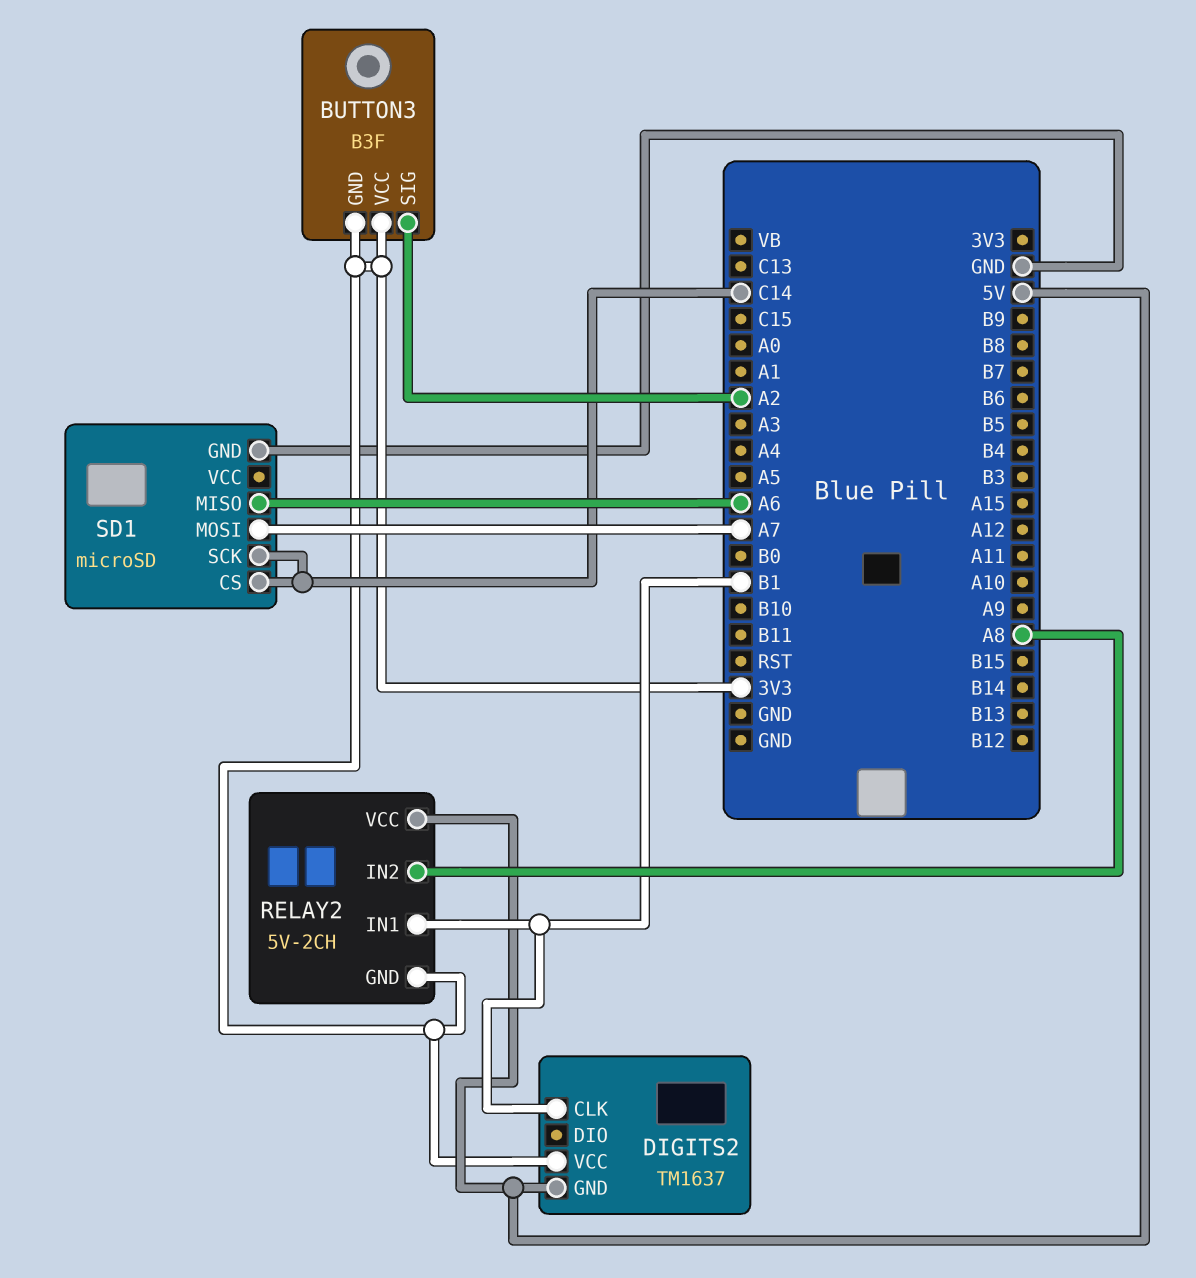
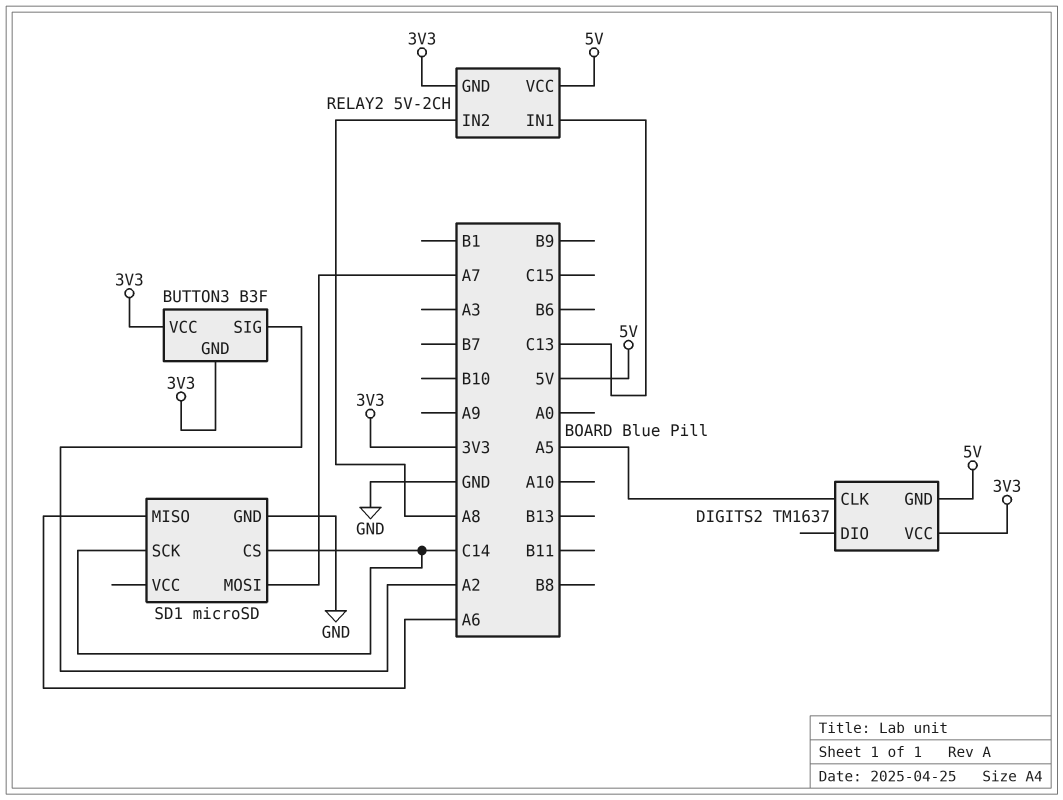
DIGITS2 pin CLK: B1 -> A5
RELAY2 pin IN1: B1 -> C13

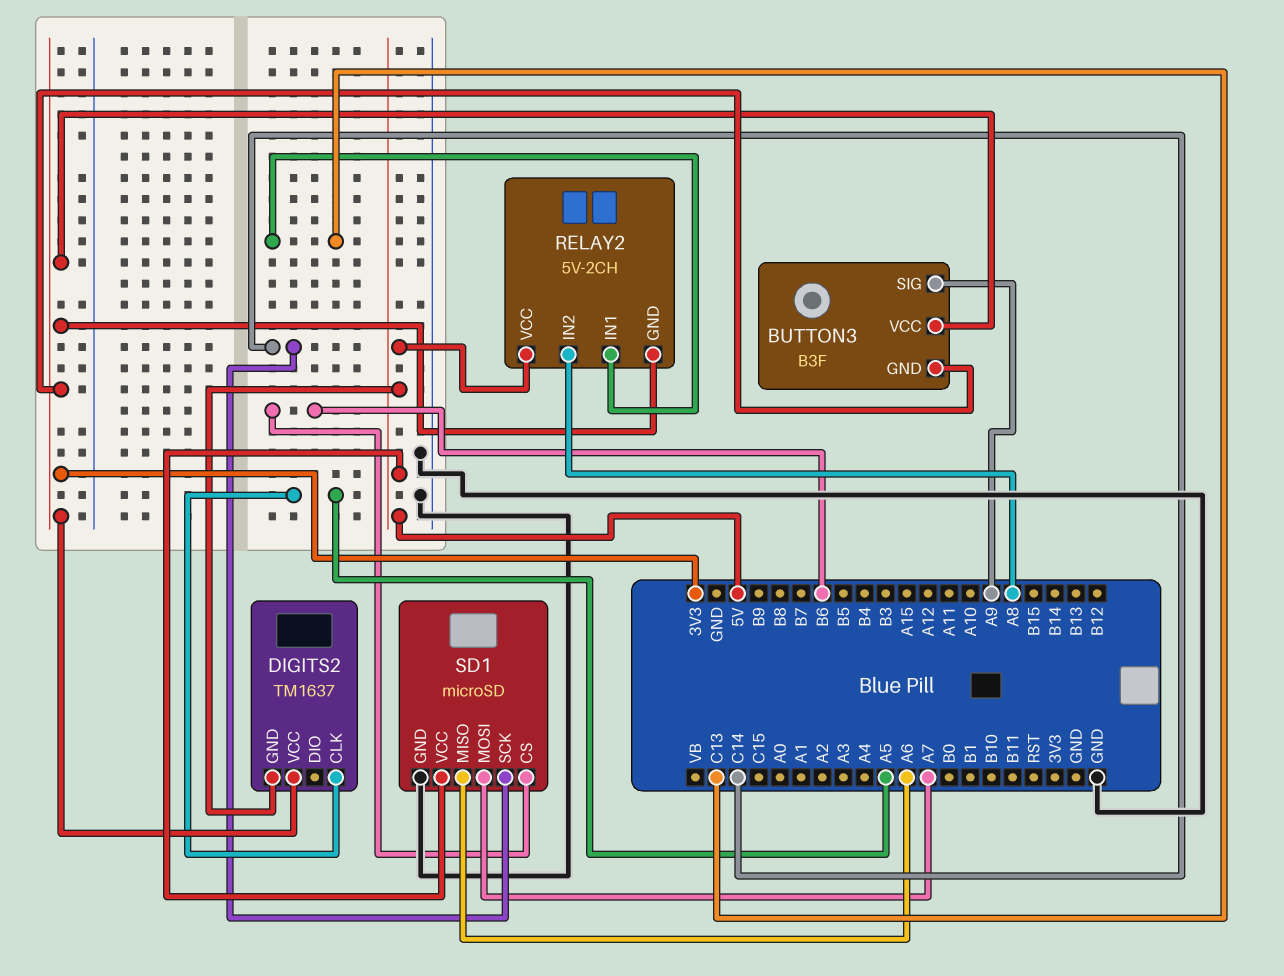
BUTTON3 pin SIG: A2 -> A9
SD1 pin CS: C14 -> B6
SD1 pin VCC: none -> 5V

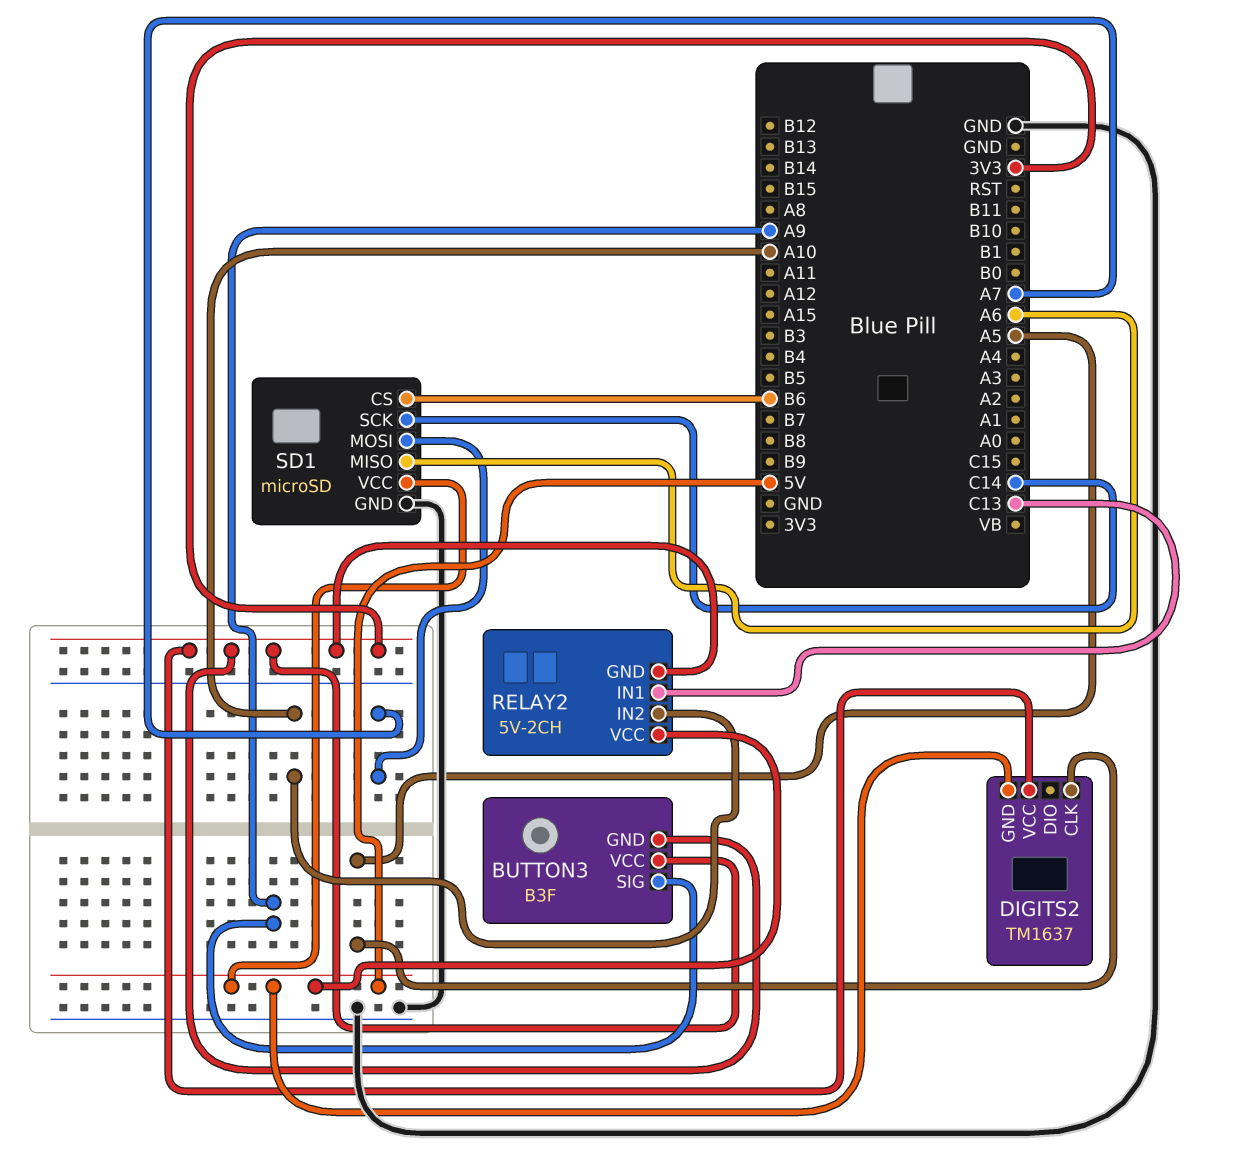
RELAY2 pin IN2: A8 -> A10

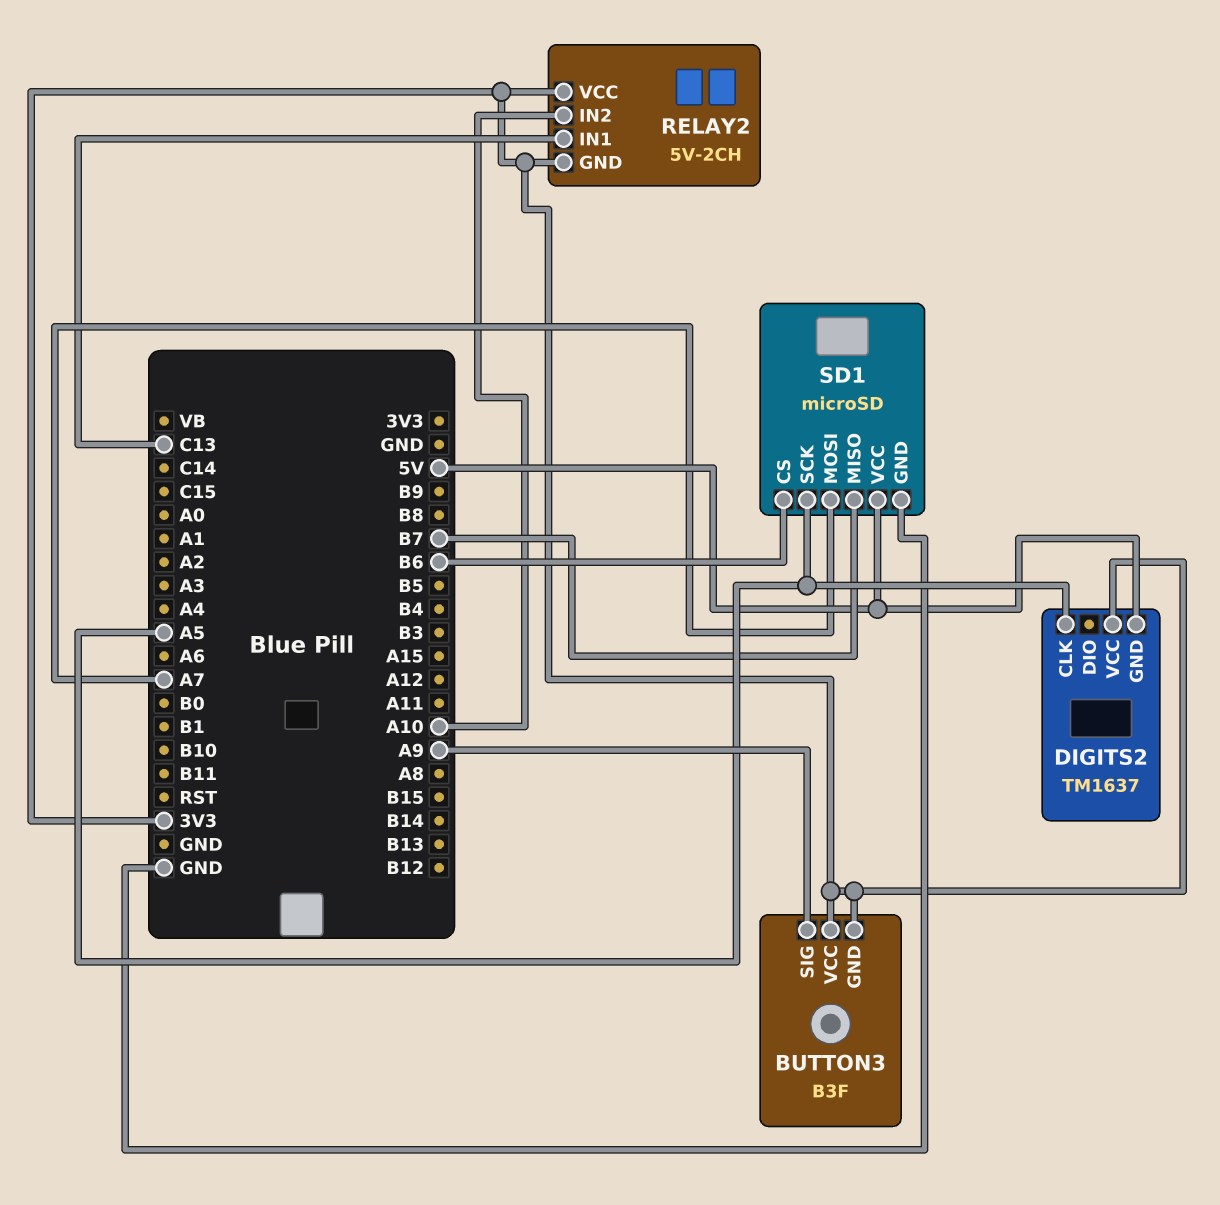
RELAY2 pin VCC: 5V -> 3V3
SD1 pin MISO: A6 -> B7
SD1 pin SCK: C14 -> A5

